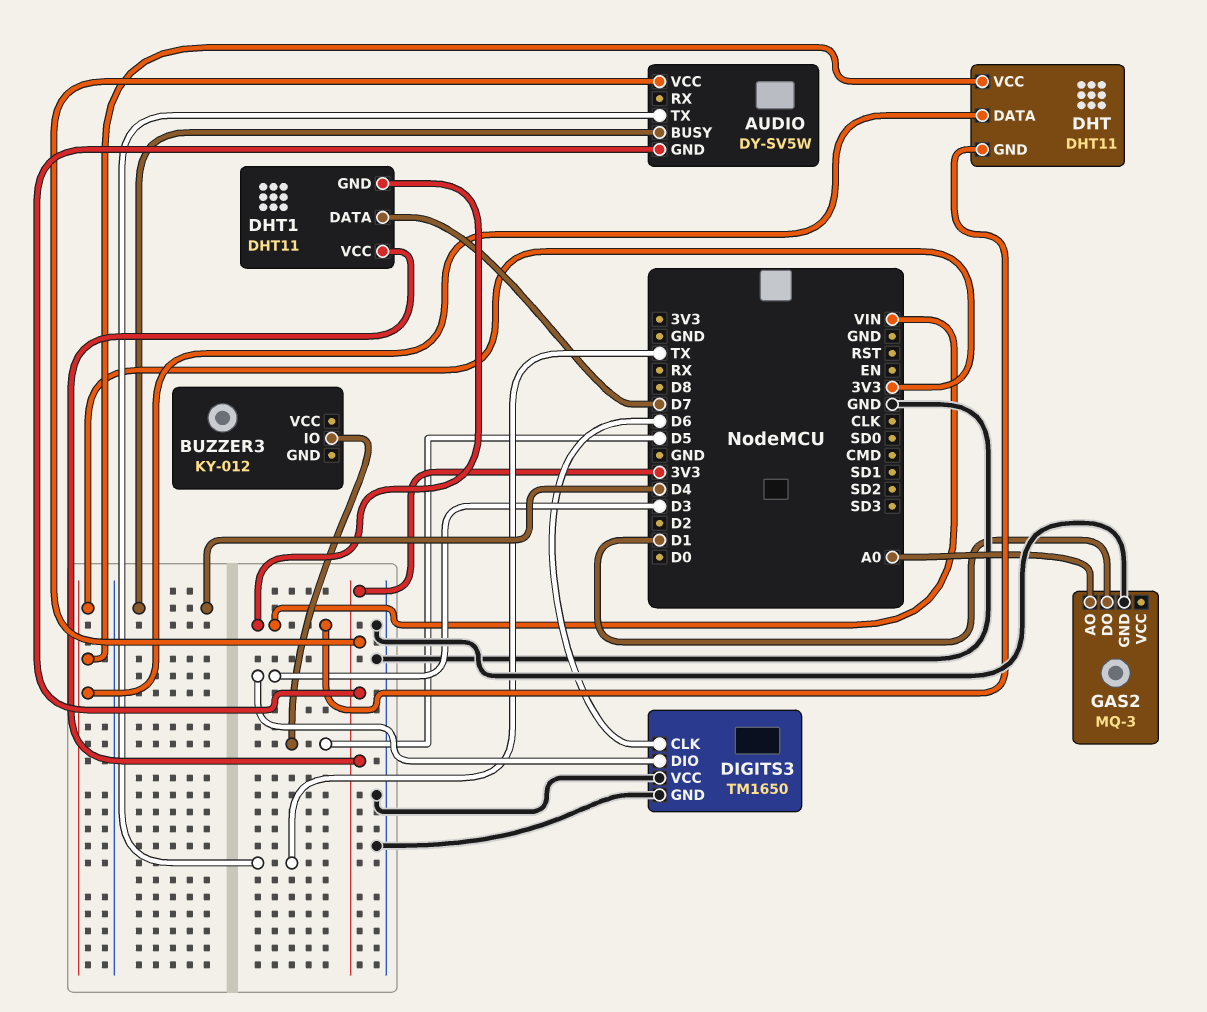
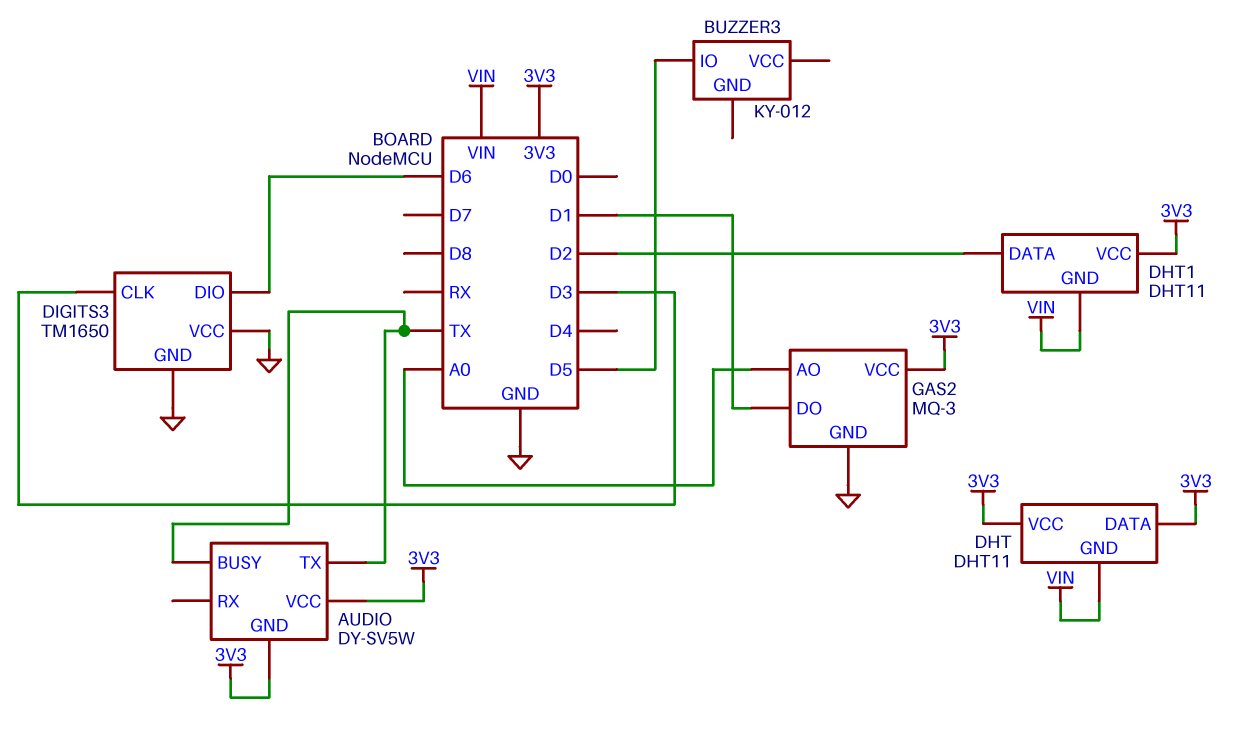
AUDIO pin BUSY: D4 -> TX
DHT1 pin DATA: D7 -> D2
DIGITS3 pin CLK: D6 -> D3
DIGITS3 pin DIO: D3 -> D6
GAS2 pin VCC: none -> 3V3

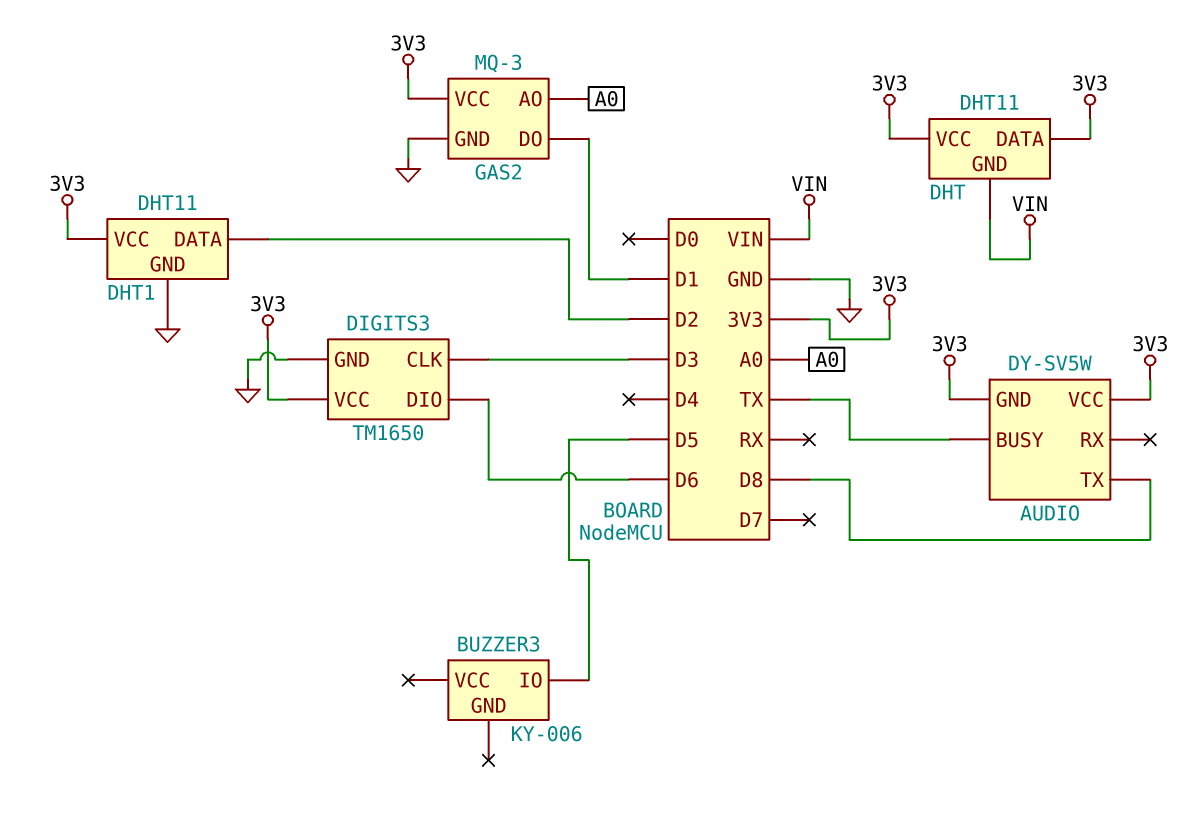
AUDIO pin TX: TX -> D8
BUZZER3: KY-012 -> KY-006
DHT1 pin GND: VIN -> GND
DIGITS3 pin VCC: GND -> 3V3

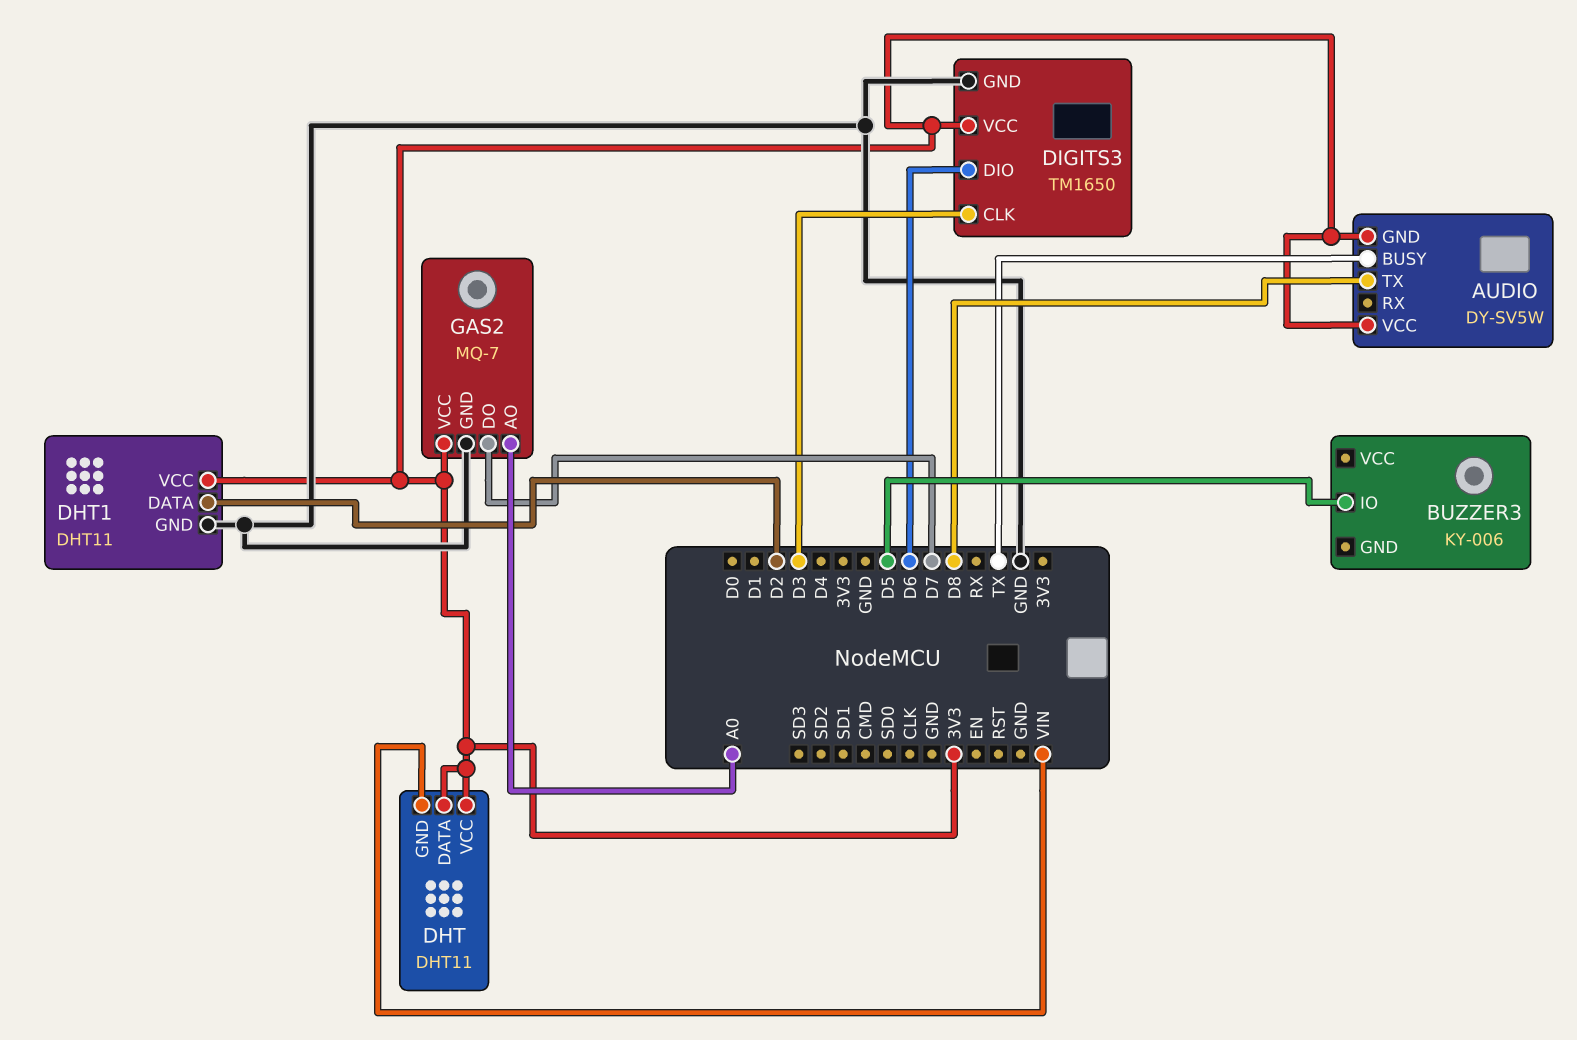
GAS2: MQ-3 -> MQ-7
GAS2 pin DO: D1 -> D7

